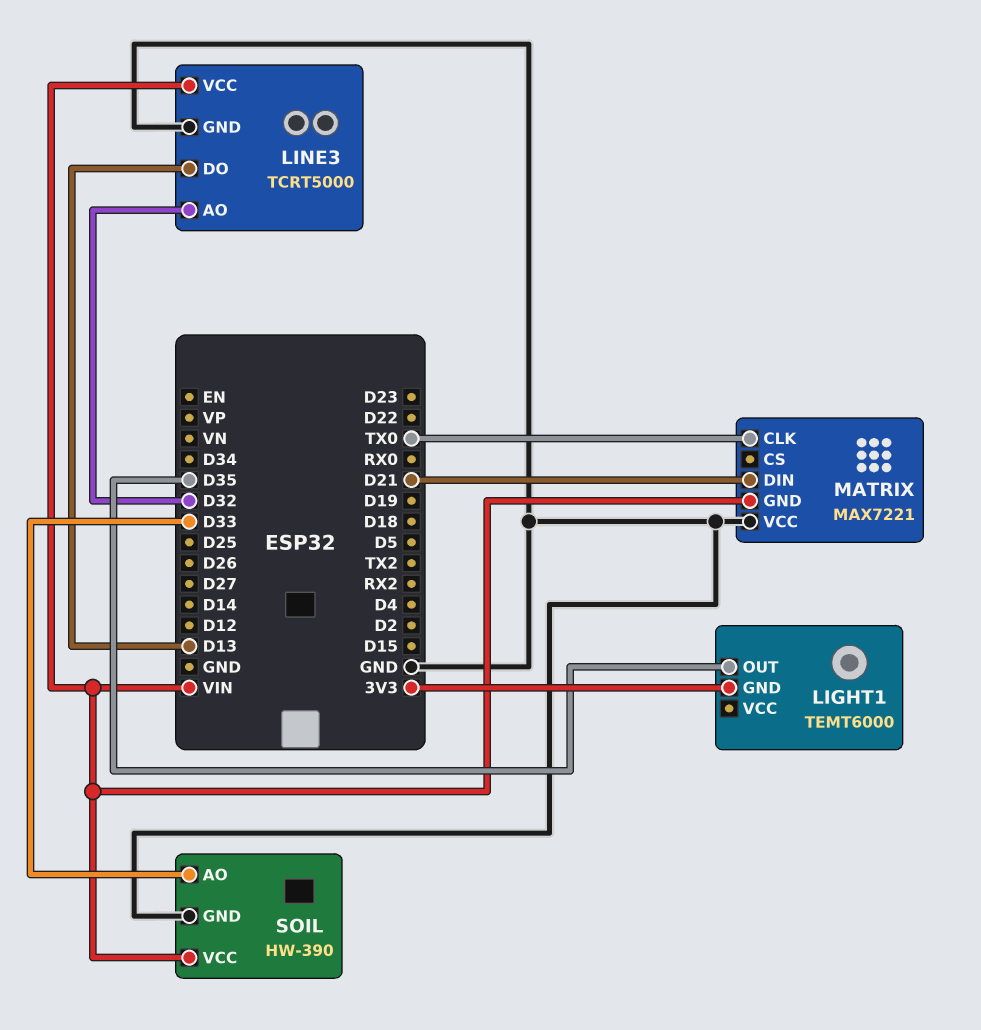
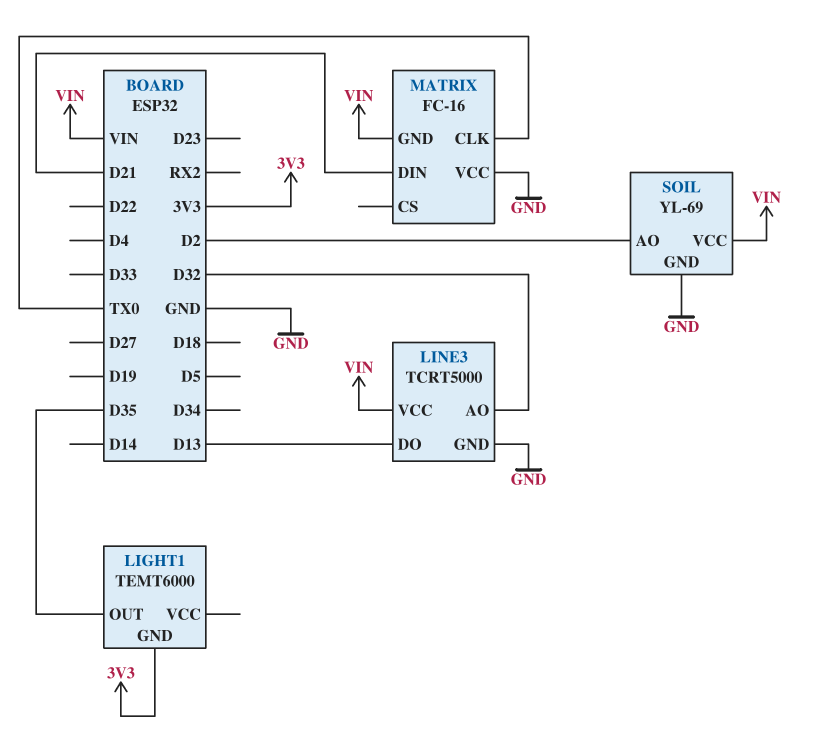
MATRIX: MAX7221 -> FC-16
SOIL: HW-390 -> YL-69
SOIL pin AO: D33 -> D2

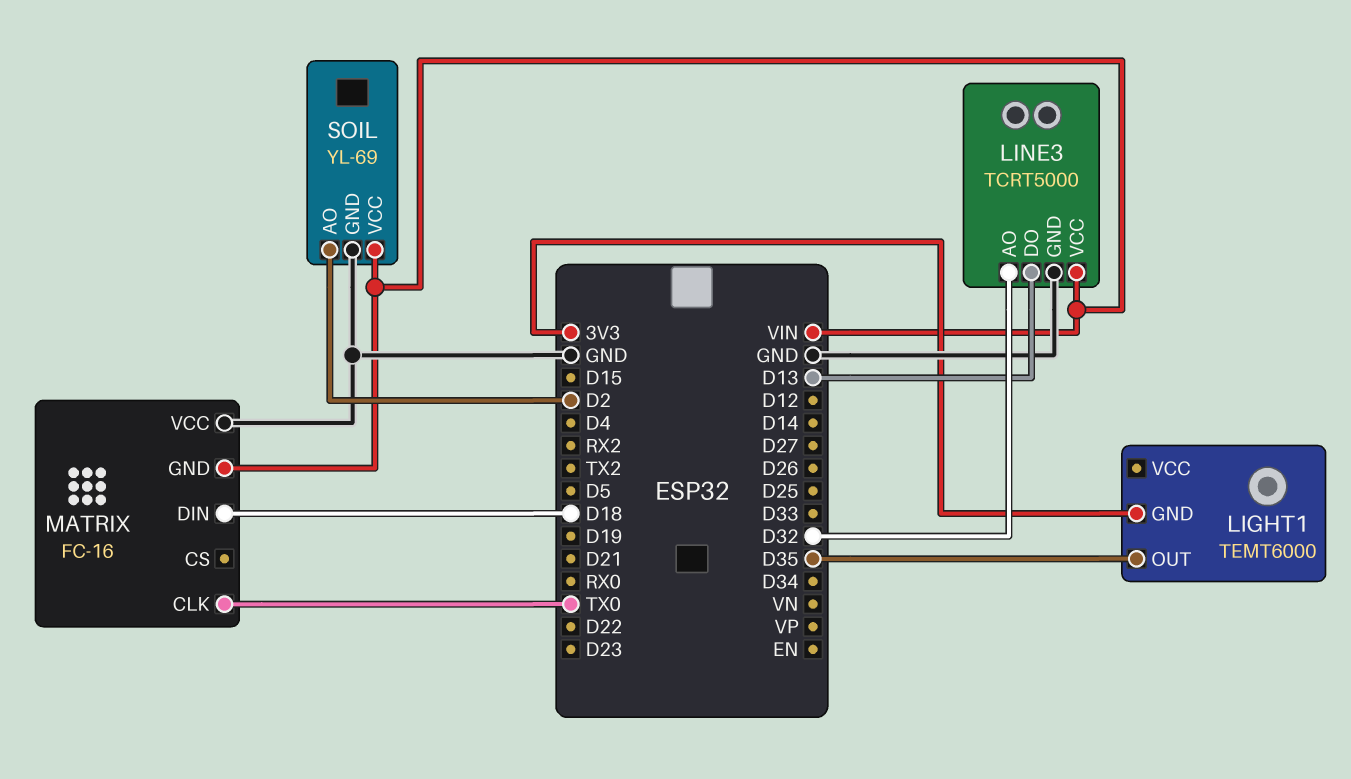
MATRIX pin DIN: D21 -> D18

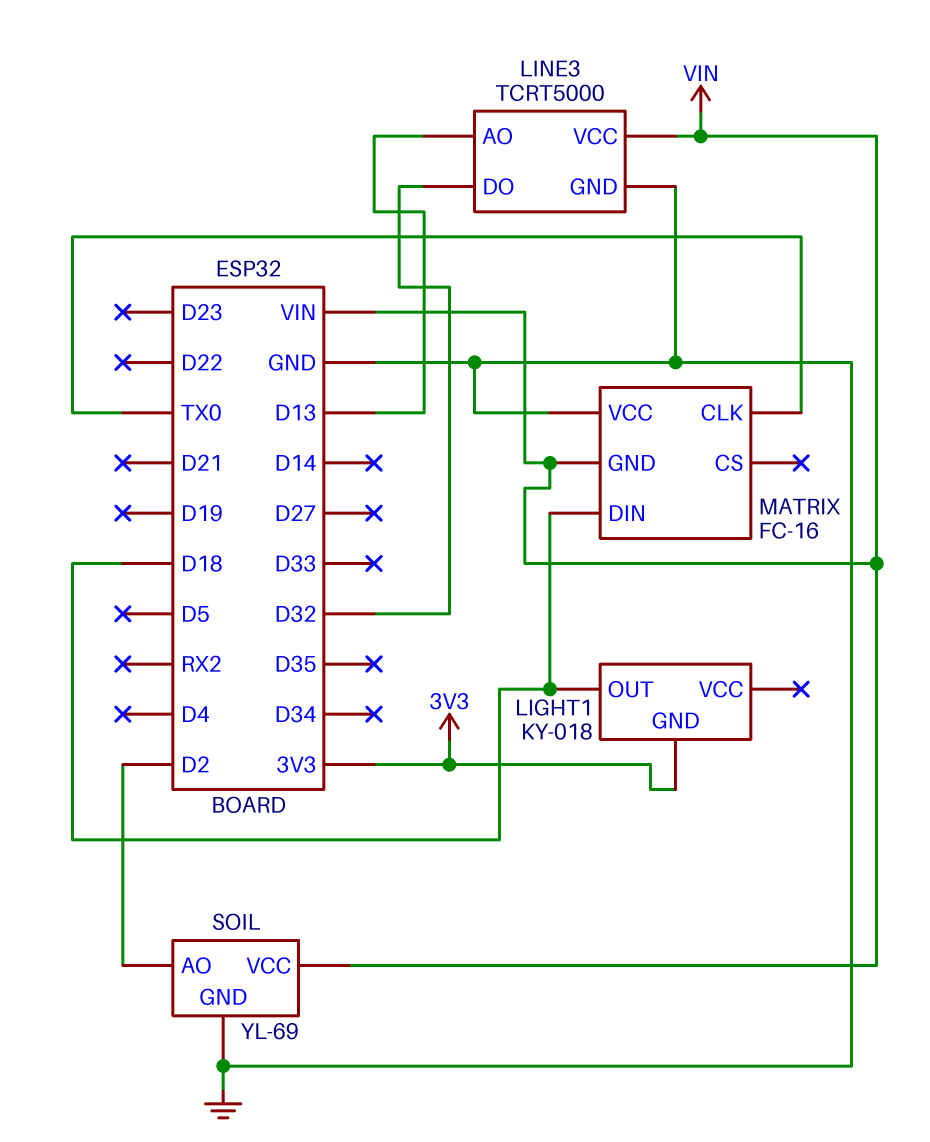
LIGHT1: TEMT6000 -> KY-018
LIGHT1 pin OUT: D35 -> D18
LINE3 pin AO: D32 -> D13
LINE3 pin DO: D13 -> D32

